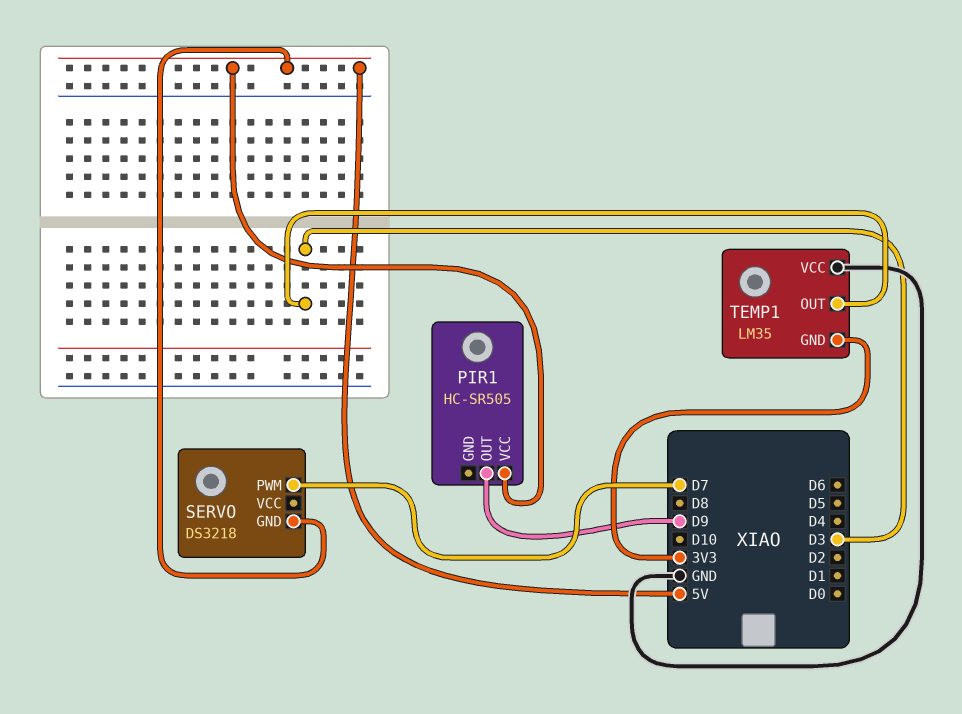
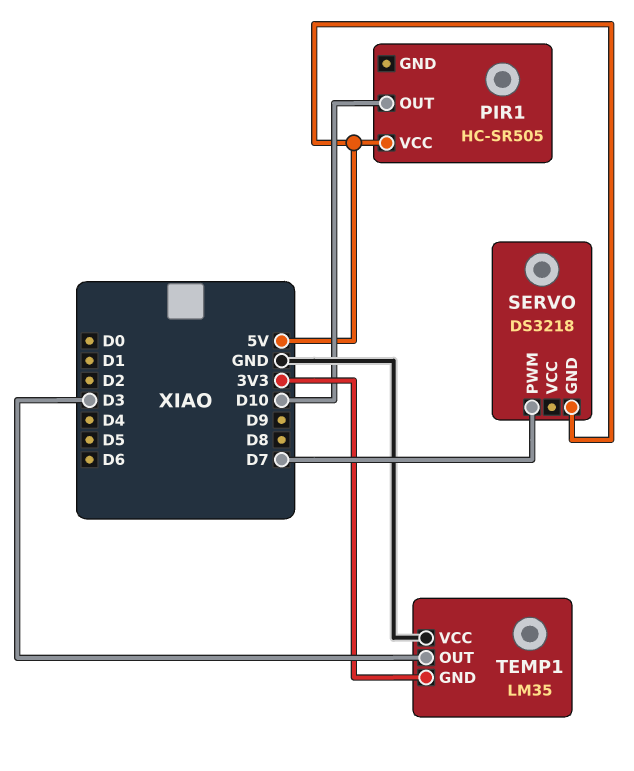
PIR1 pin OUT: D9 -> D10

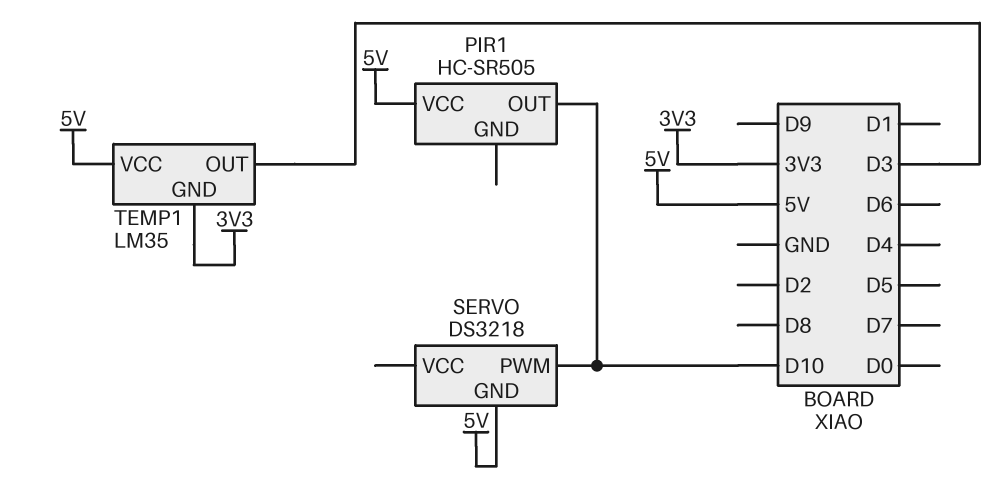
SERVO pin PWM: D7 -> D10
TEMP1 pin VCC: GND -> 5V

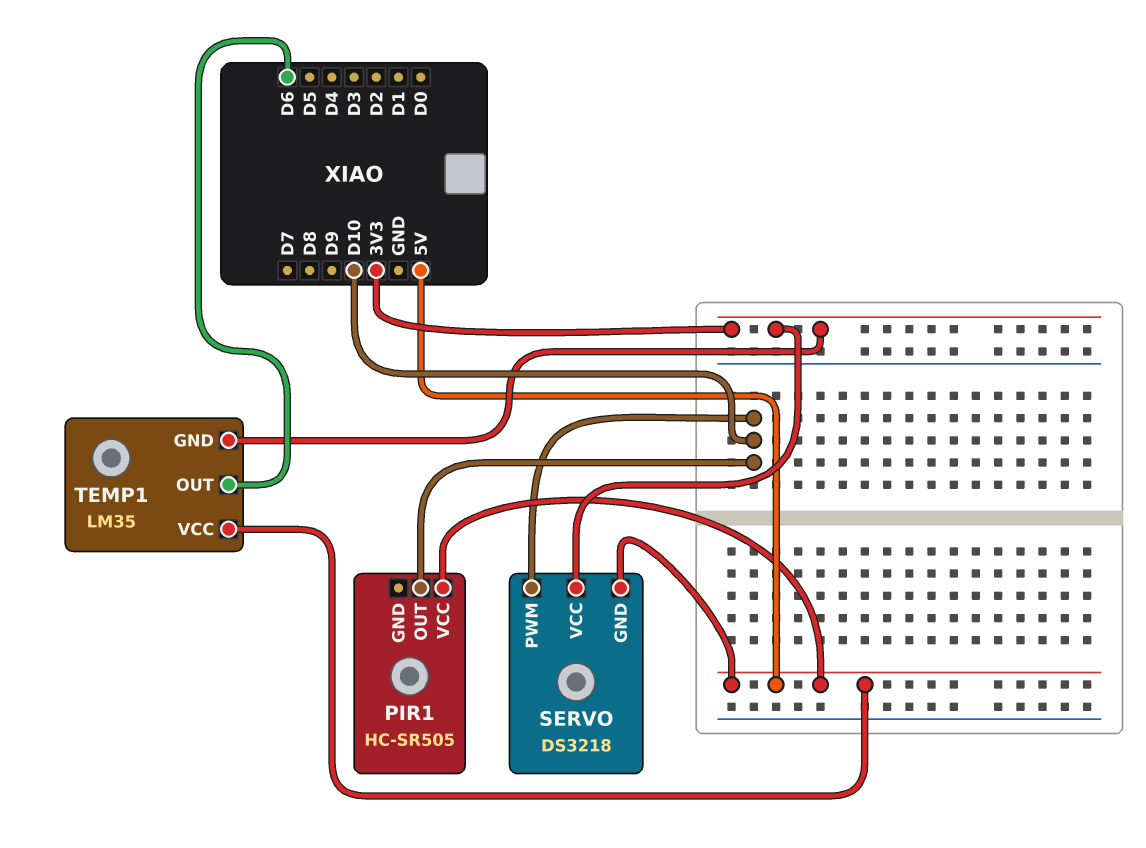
SERVO pin VCC: none -> 3V3
TEMP1 pin OUT: D3 -> D6

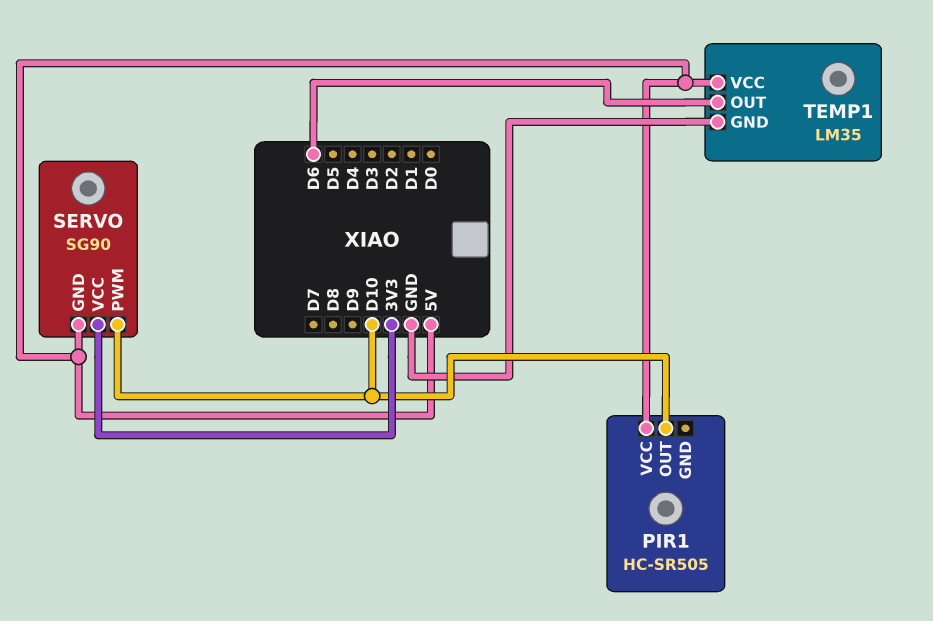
SERVO: DS3218 -> SG90
TEMP1 pin GND: 3V3 -> GND

